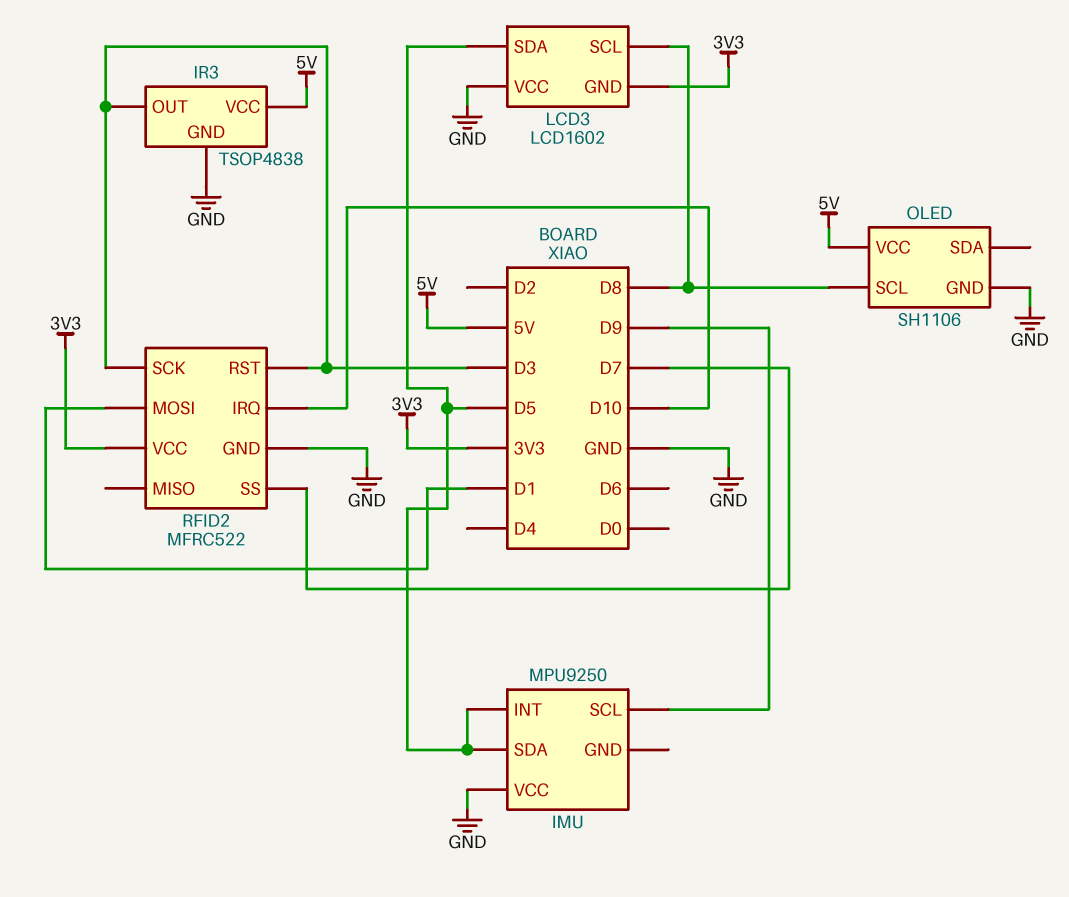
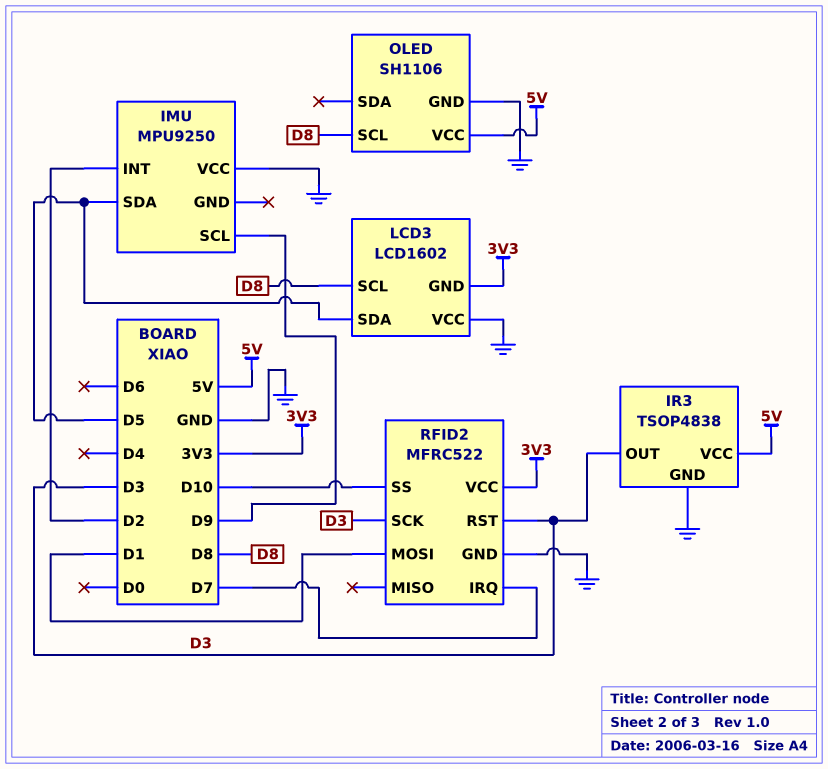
IMU pin INT: D5 -> D2
RFID2 pin IRQ: D10 -> D7
RFID2 pin SS: D7 -> D10

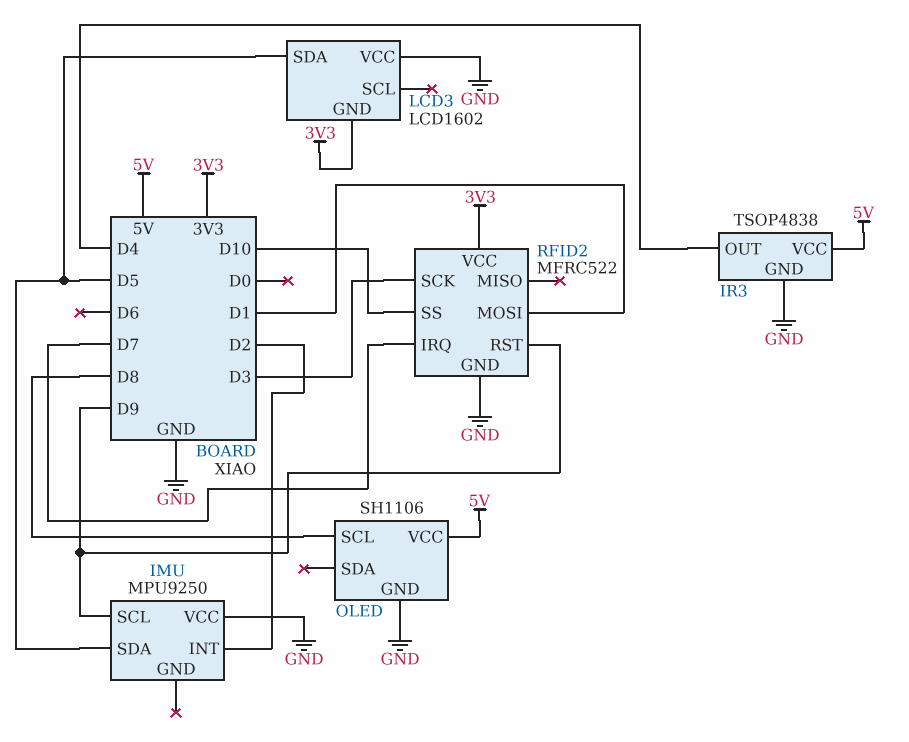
IR3 pin OUT: D3 -> D4
LCD3 pin SCL: D8 -> none
RFID2 pin RST: D3 -> D9

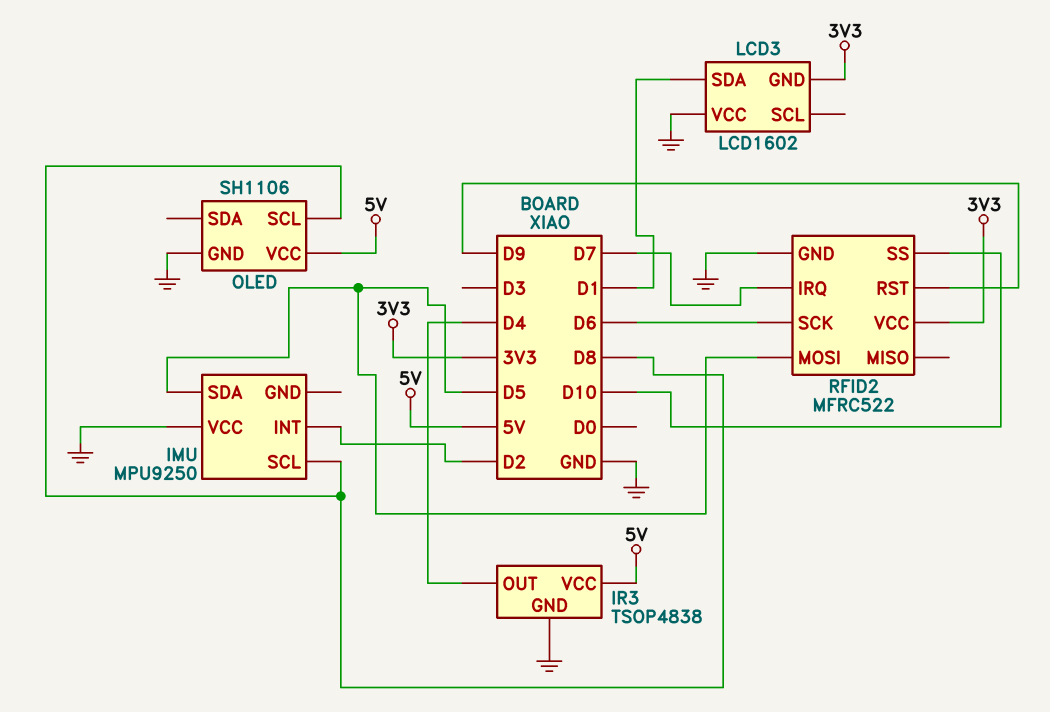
IMU pin SCL: D9 -> D8
LCD3 pin SDA: D5 -> D1
RFID2 pin MOSI: D1 -> D5
RFID2 pin SCK: D3 -> D6

